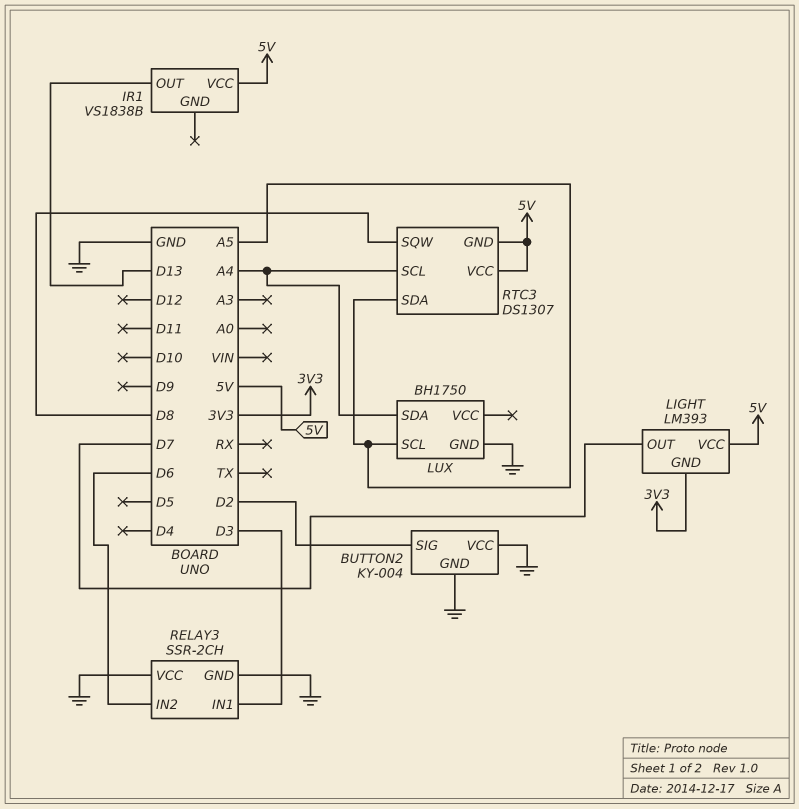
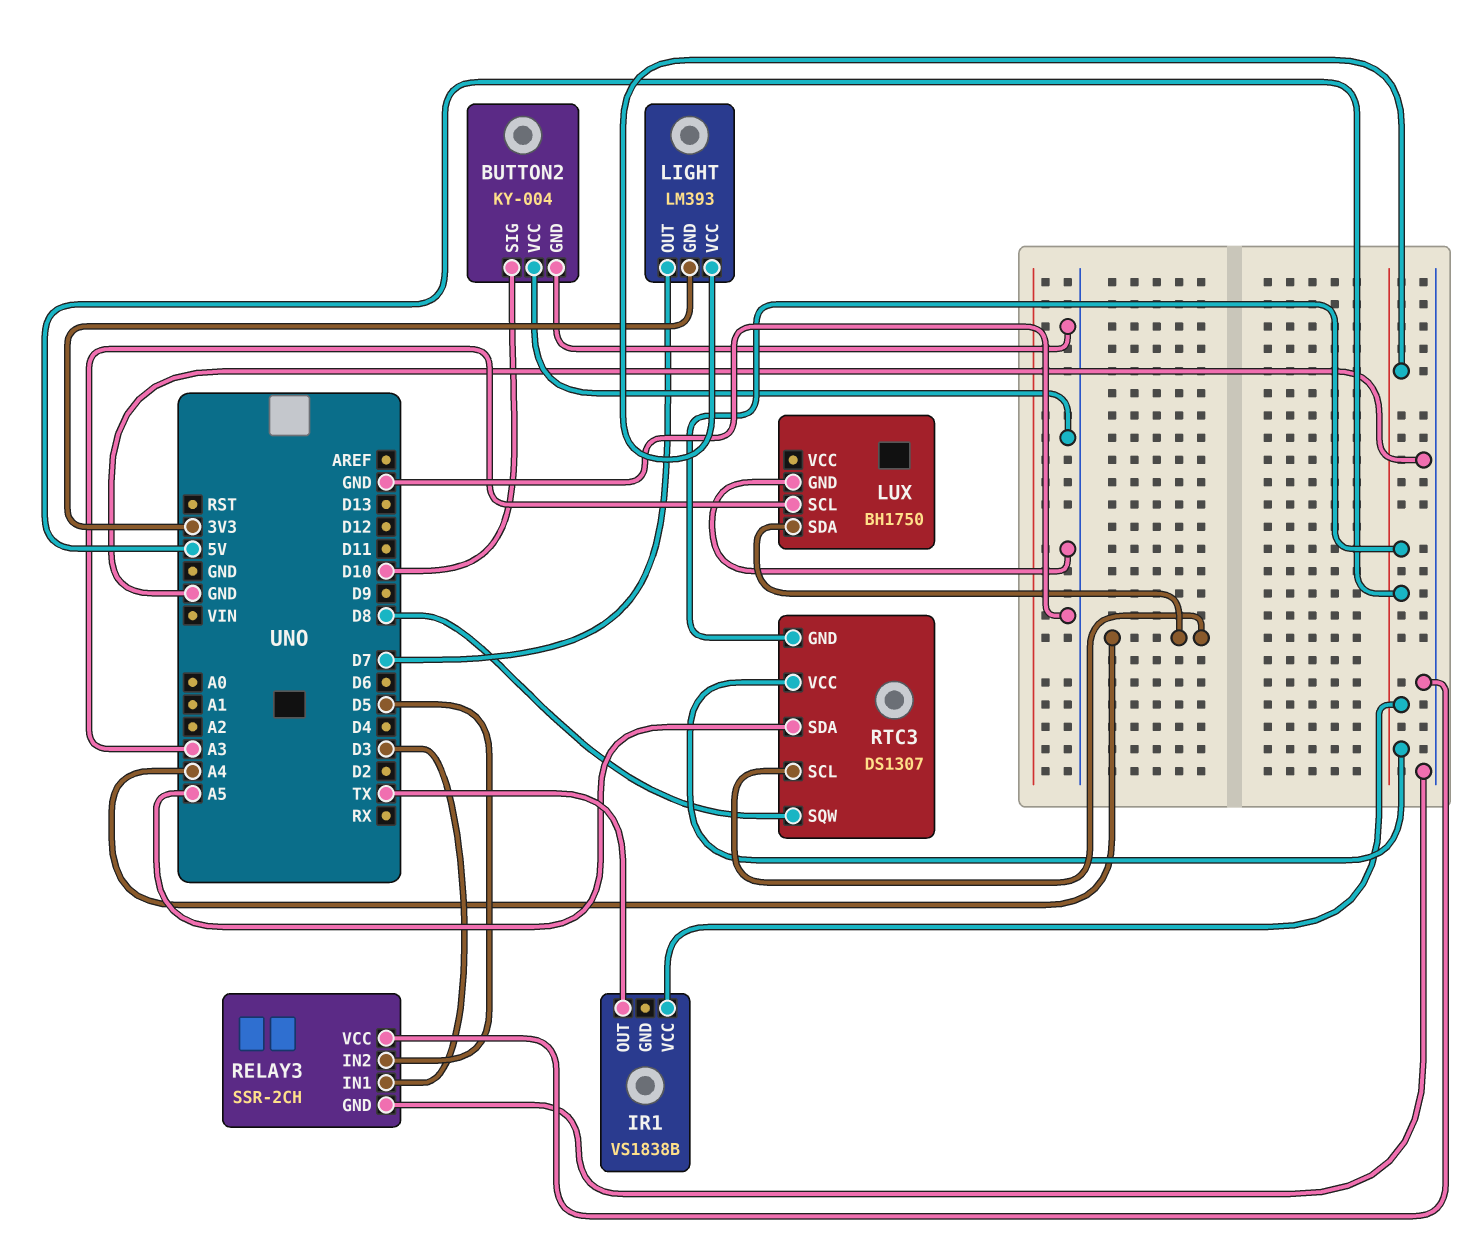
BUTTON2 pin SIG: D2 -> D10
IR1 pin OUT: D13 -> TX
LUX pin SCL: A5 -> A3
RELAY3 pin IN2: D6 -> D5

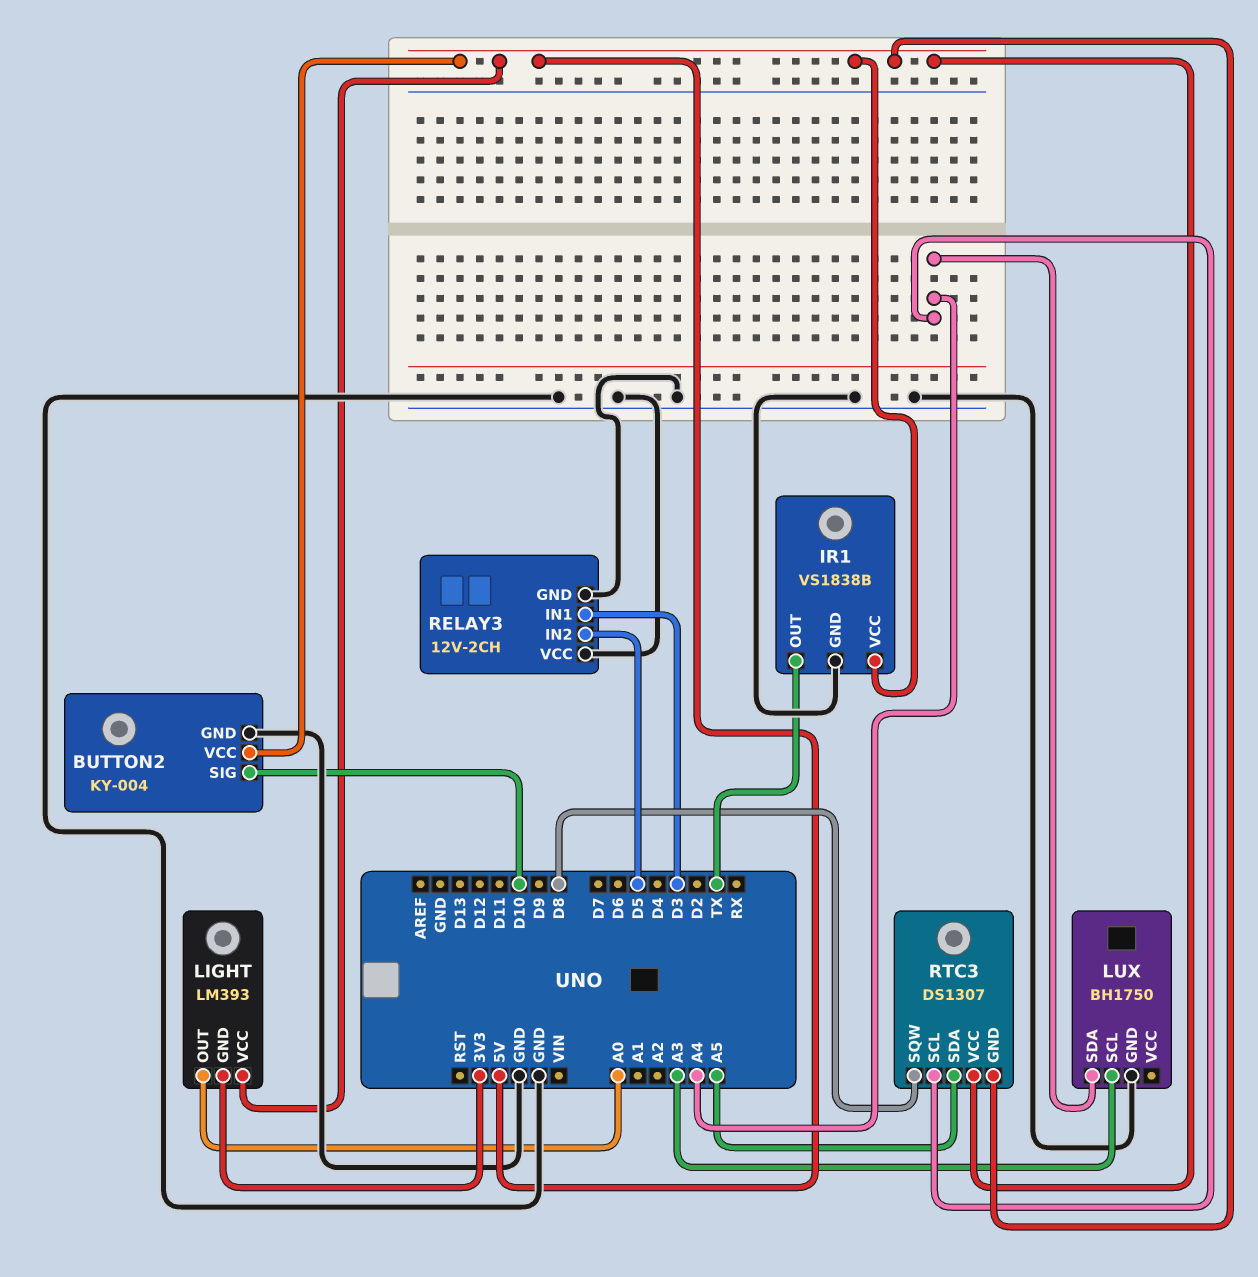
BUTTON2 pin VCC: GND -> 5V
IR1 pin GND: none -> GND
LIGHT pin OUT: D7 -> A0
RELAY3: SSR-2CH -> 12V-2CH

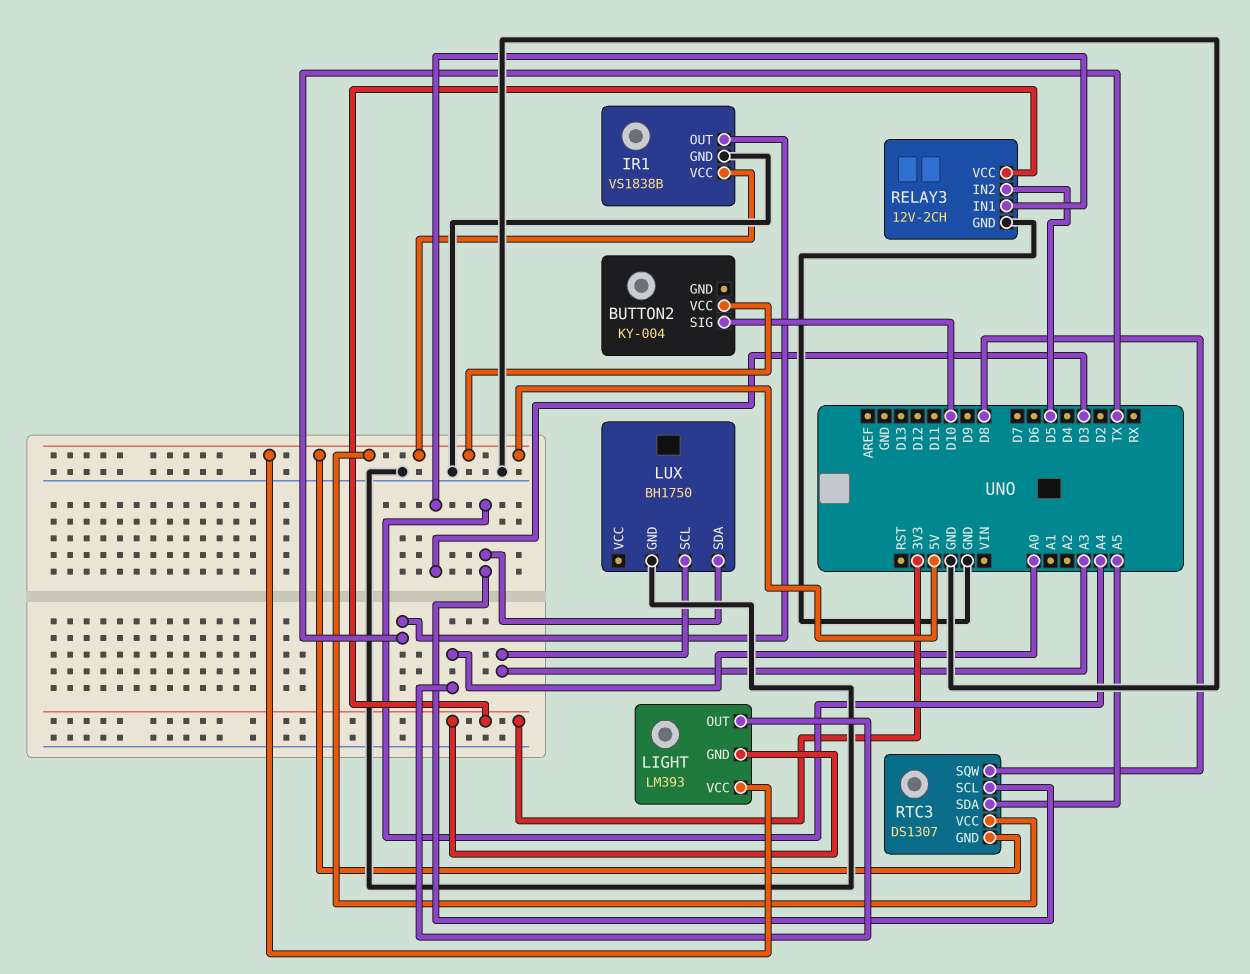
BUTTON2 pin GND: GND -> none
RELAY3 pin VCC: GND -> 3V3

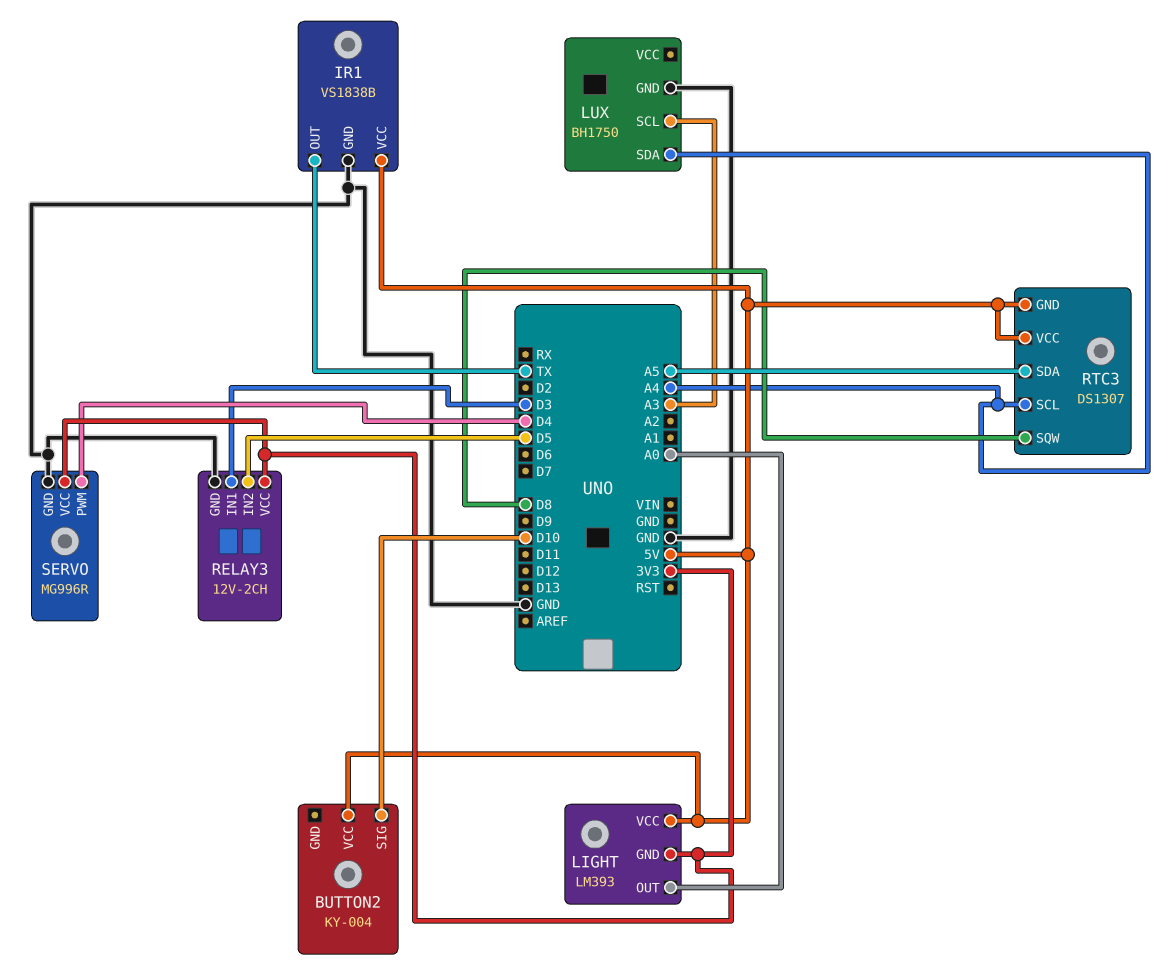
SERVO: none -> MG996R
SERVO pin GND: none -> GND
SERVO pin PWM: none -> D4
SERVO pin VCC: none -> 3V3

